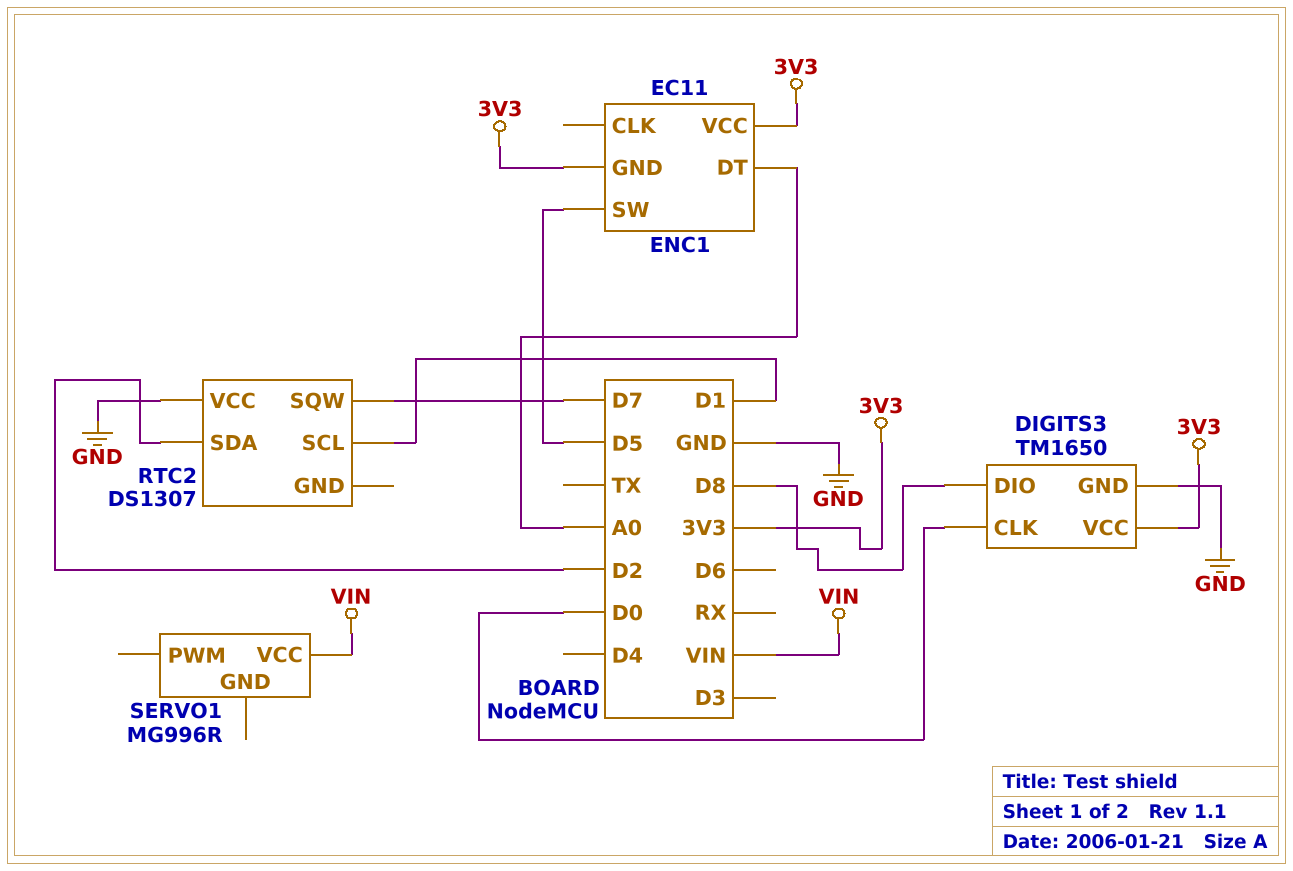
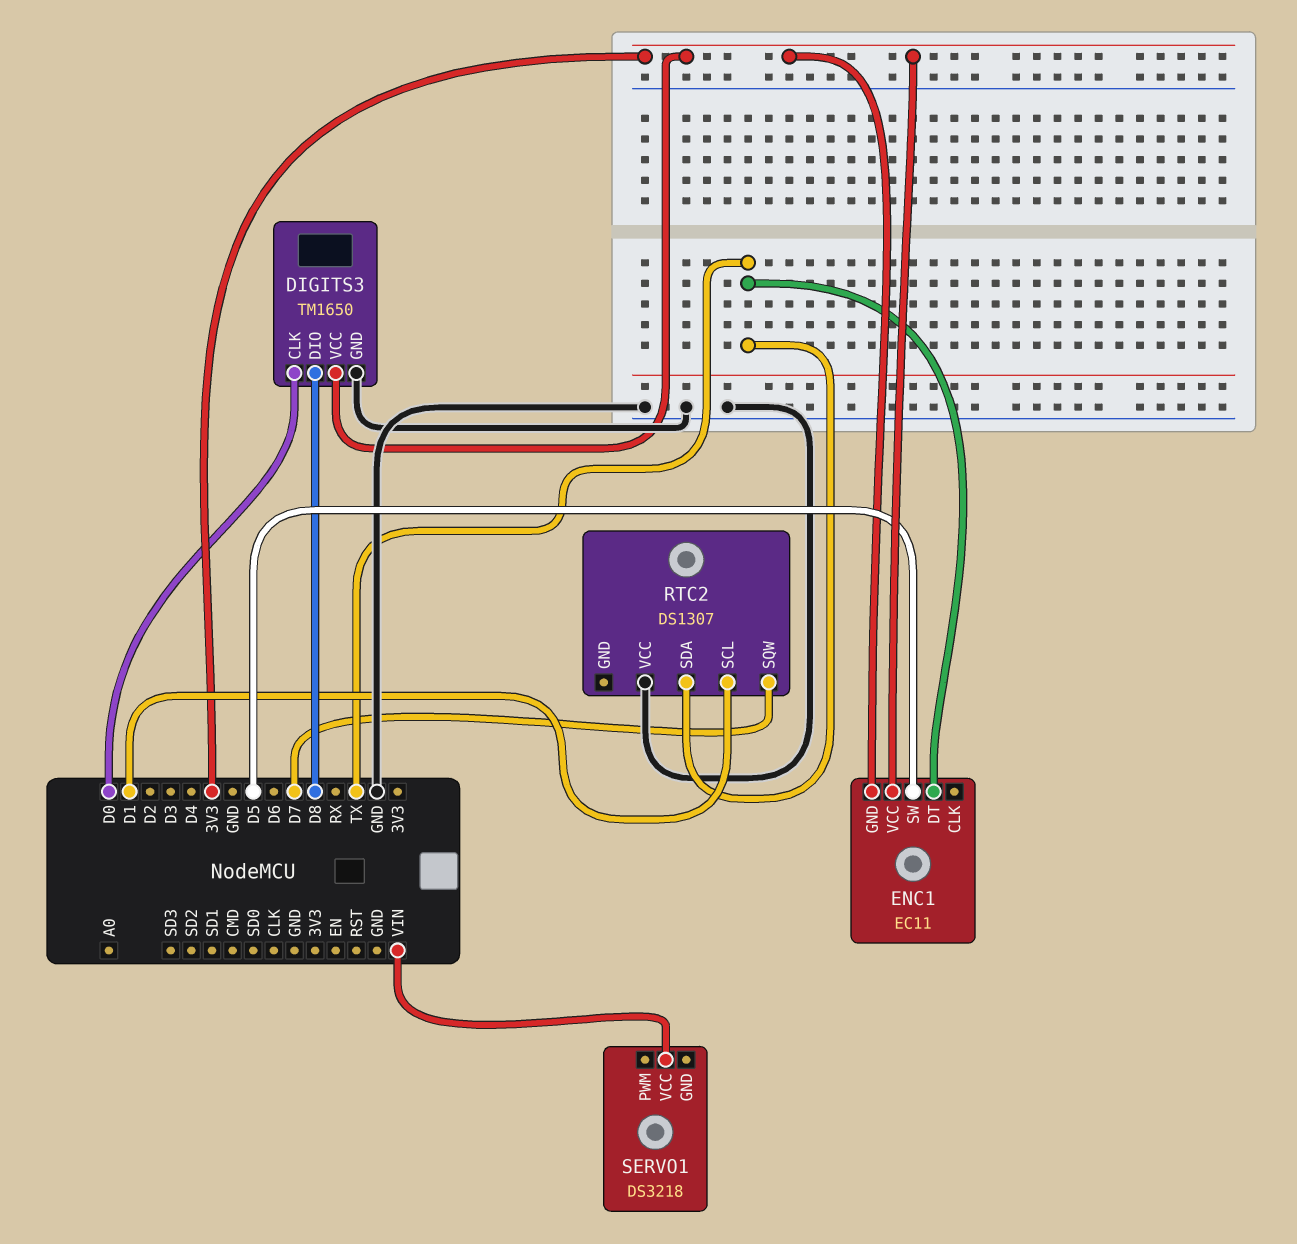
ENC1 pin DT: A0 -> TX
RTC2 pin SDA: D2 -> TX
SERVO1: MG996R -> DS3218

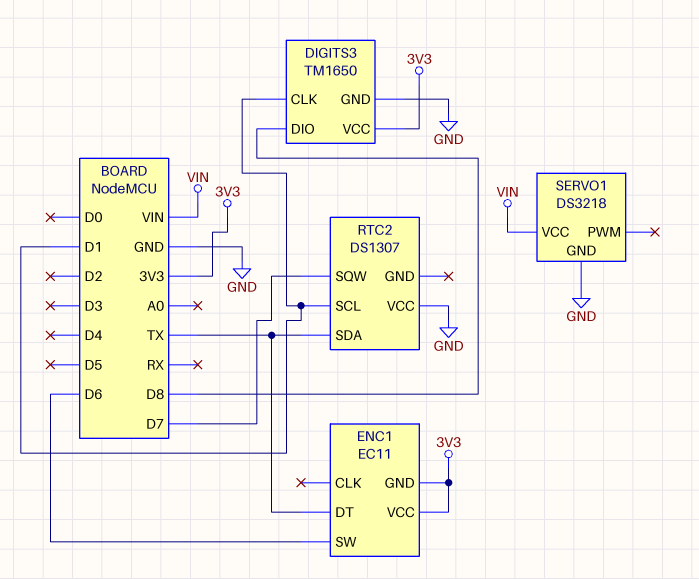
DIGITS3 pin CLK: D0 -> D1
ENC1 pin SW: D5 -> D6
SERVO1 pin GND: none -> GND

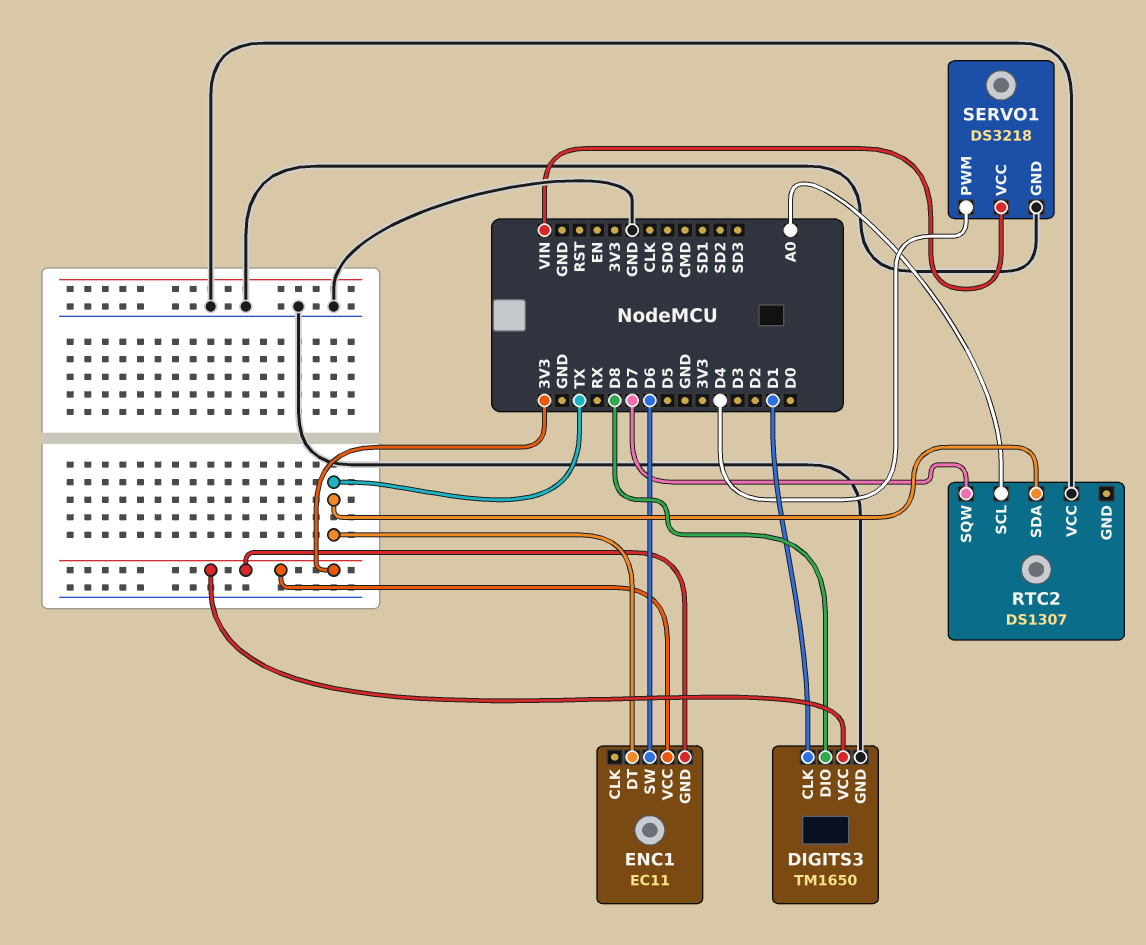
RTC2 pin SCL: D1 -> A0
SERVO1 pin PWM: none -> D4

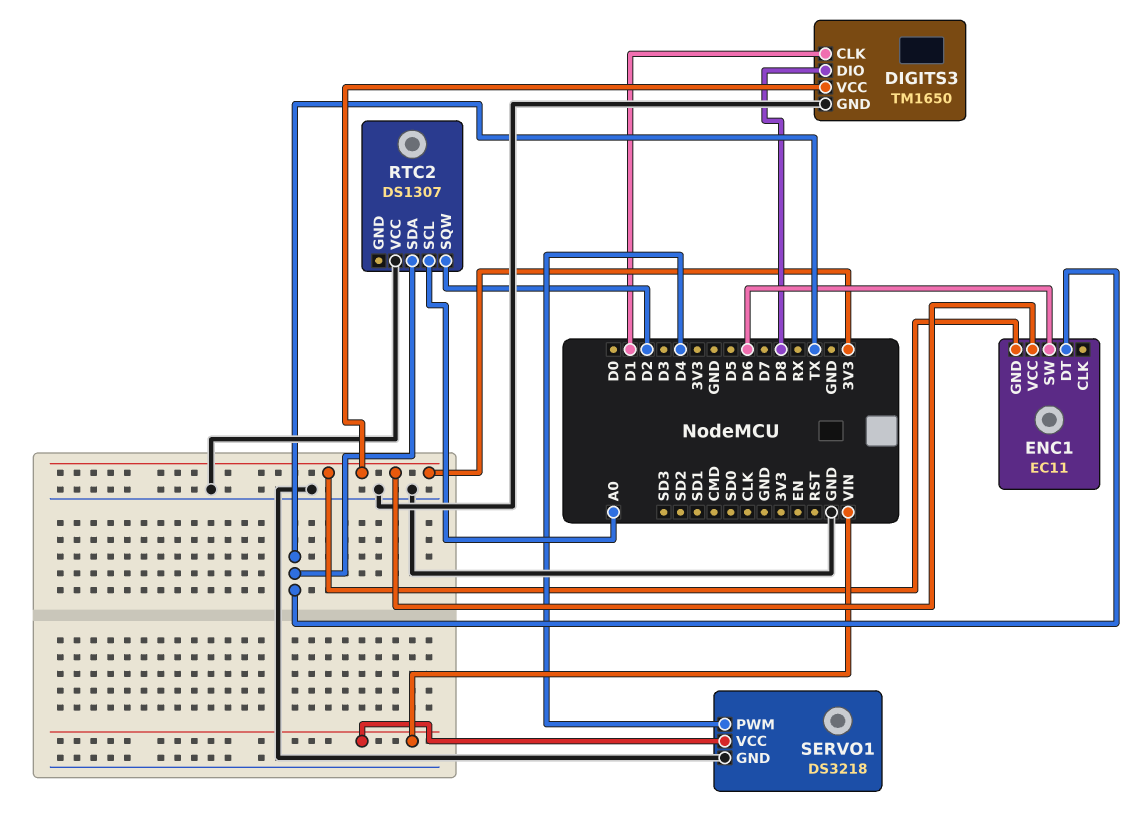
RTC2 pin SQW: D7 -> D2

